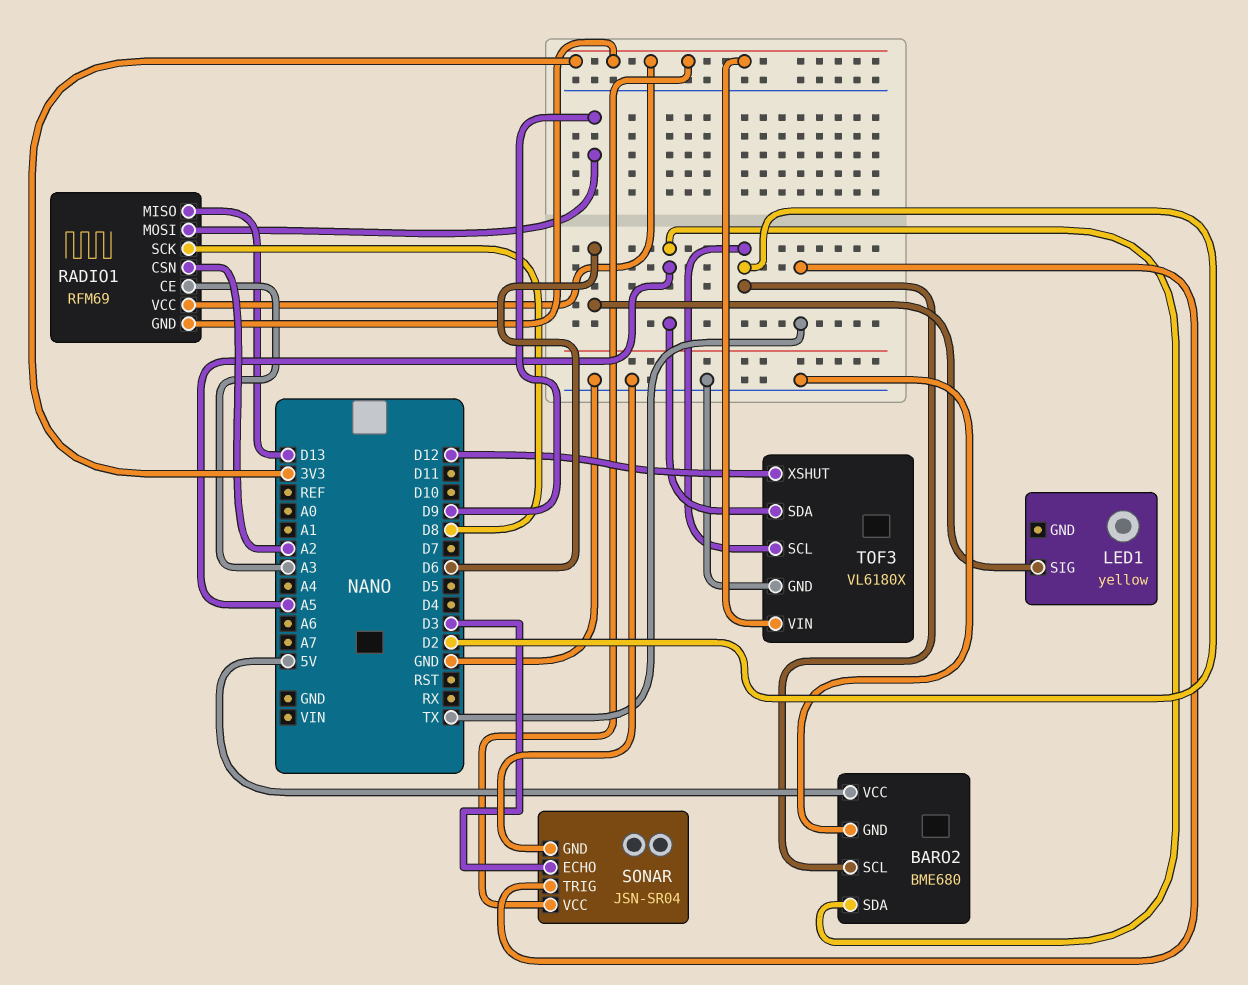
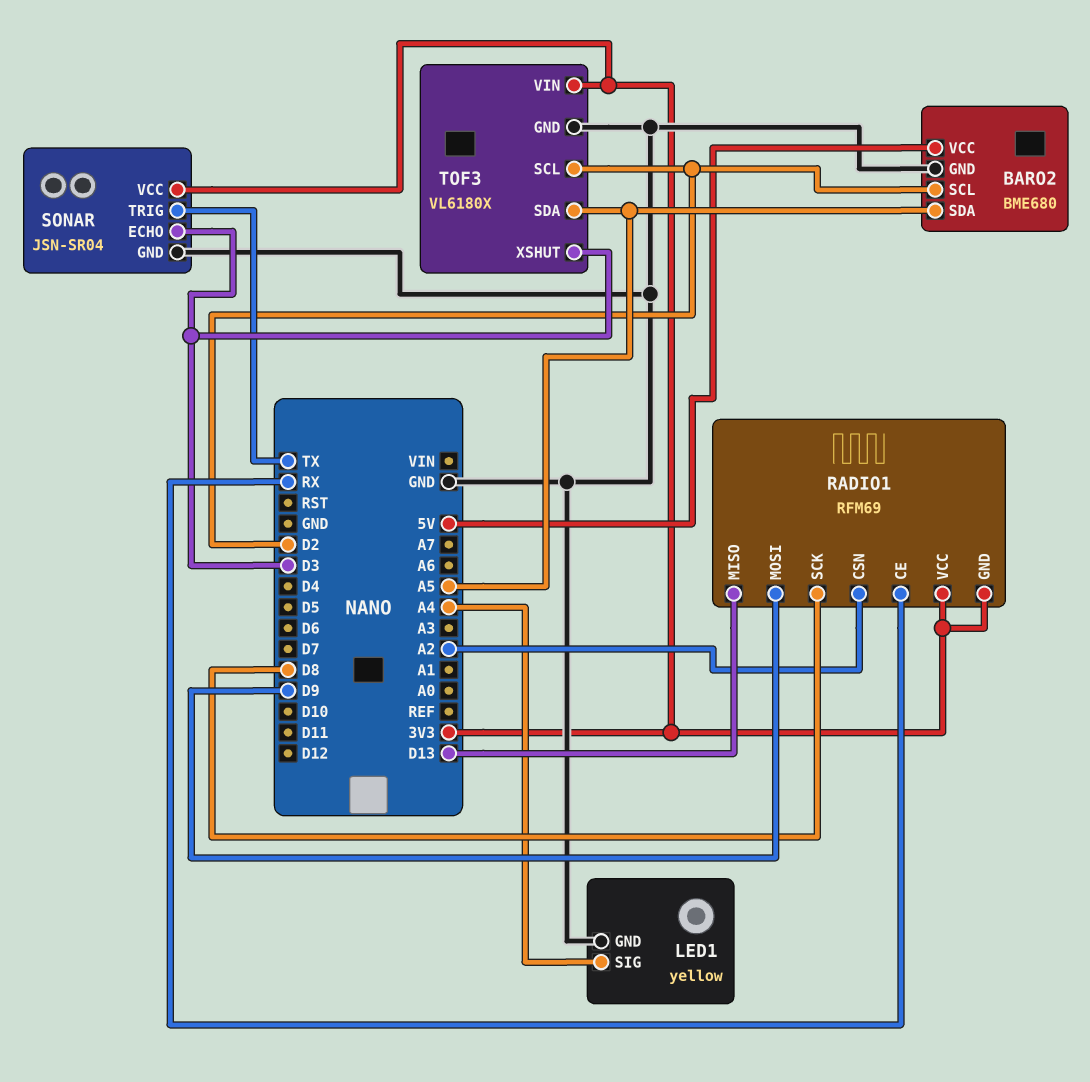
LED1 pin GND: none -> GND
LED1 pin SIG: D6 -> A4
RADIO1 pin CE: A3 -> RX
TOF3 pin XSHUT: D12 -> D3

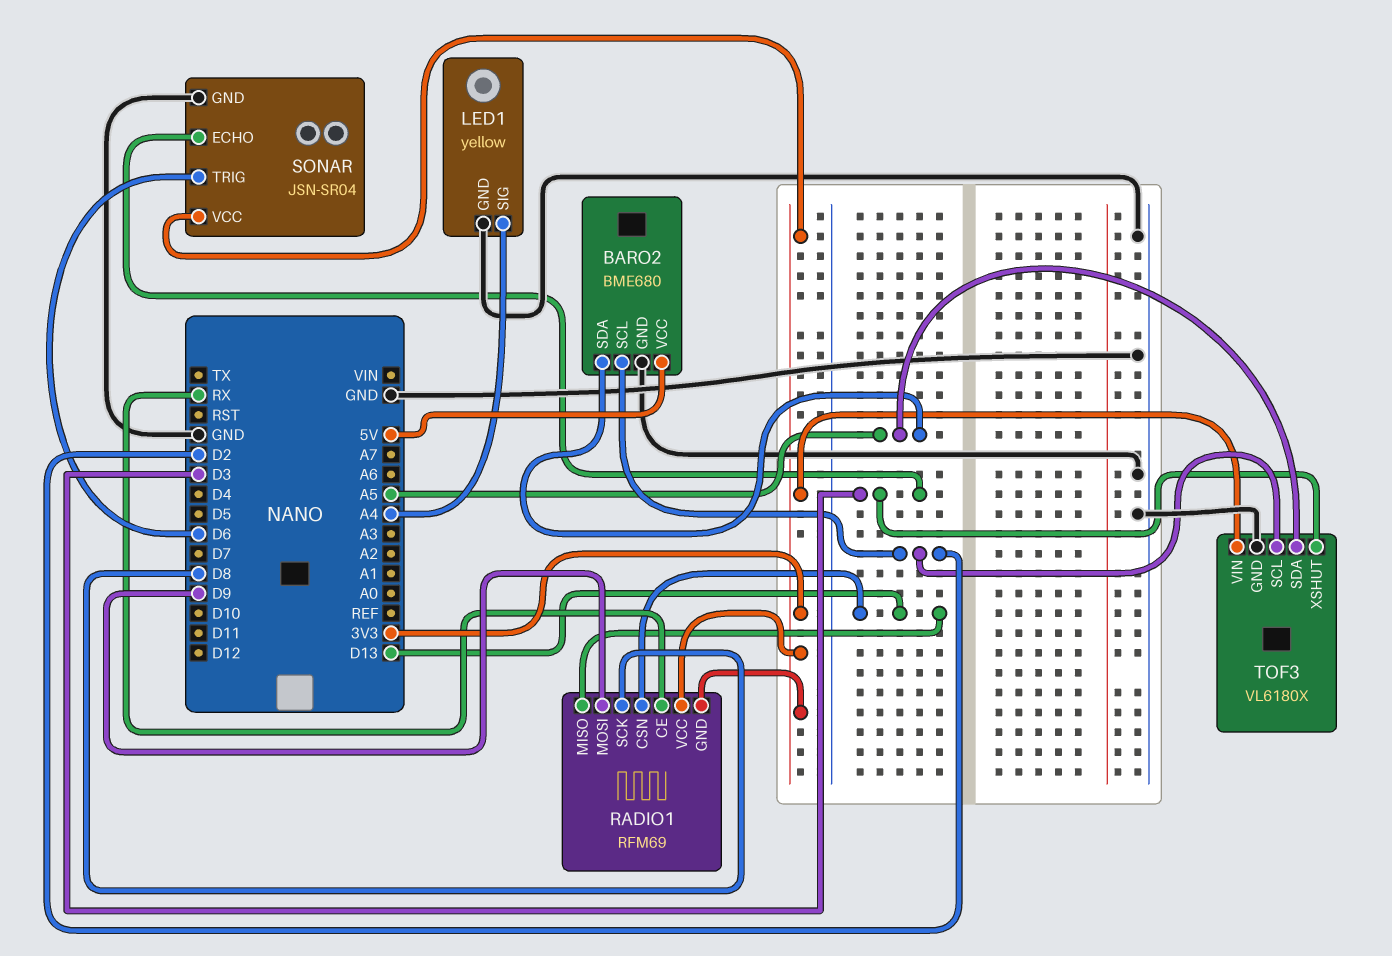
RADIO1 pin CSN: A2 -> D13
SONAR pin TRIG: TX -> D6

